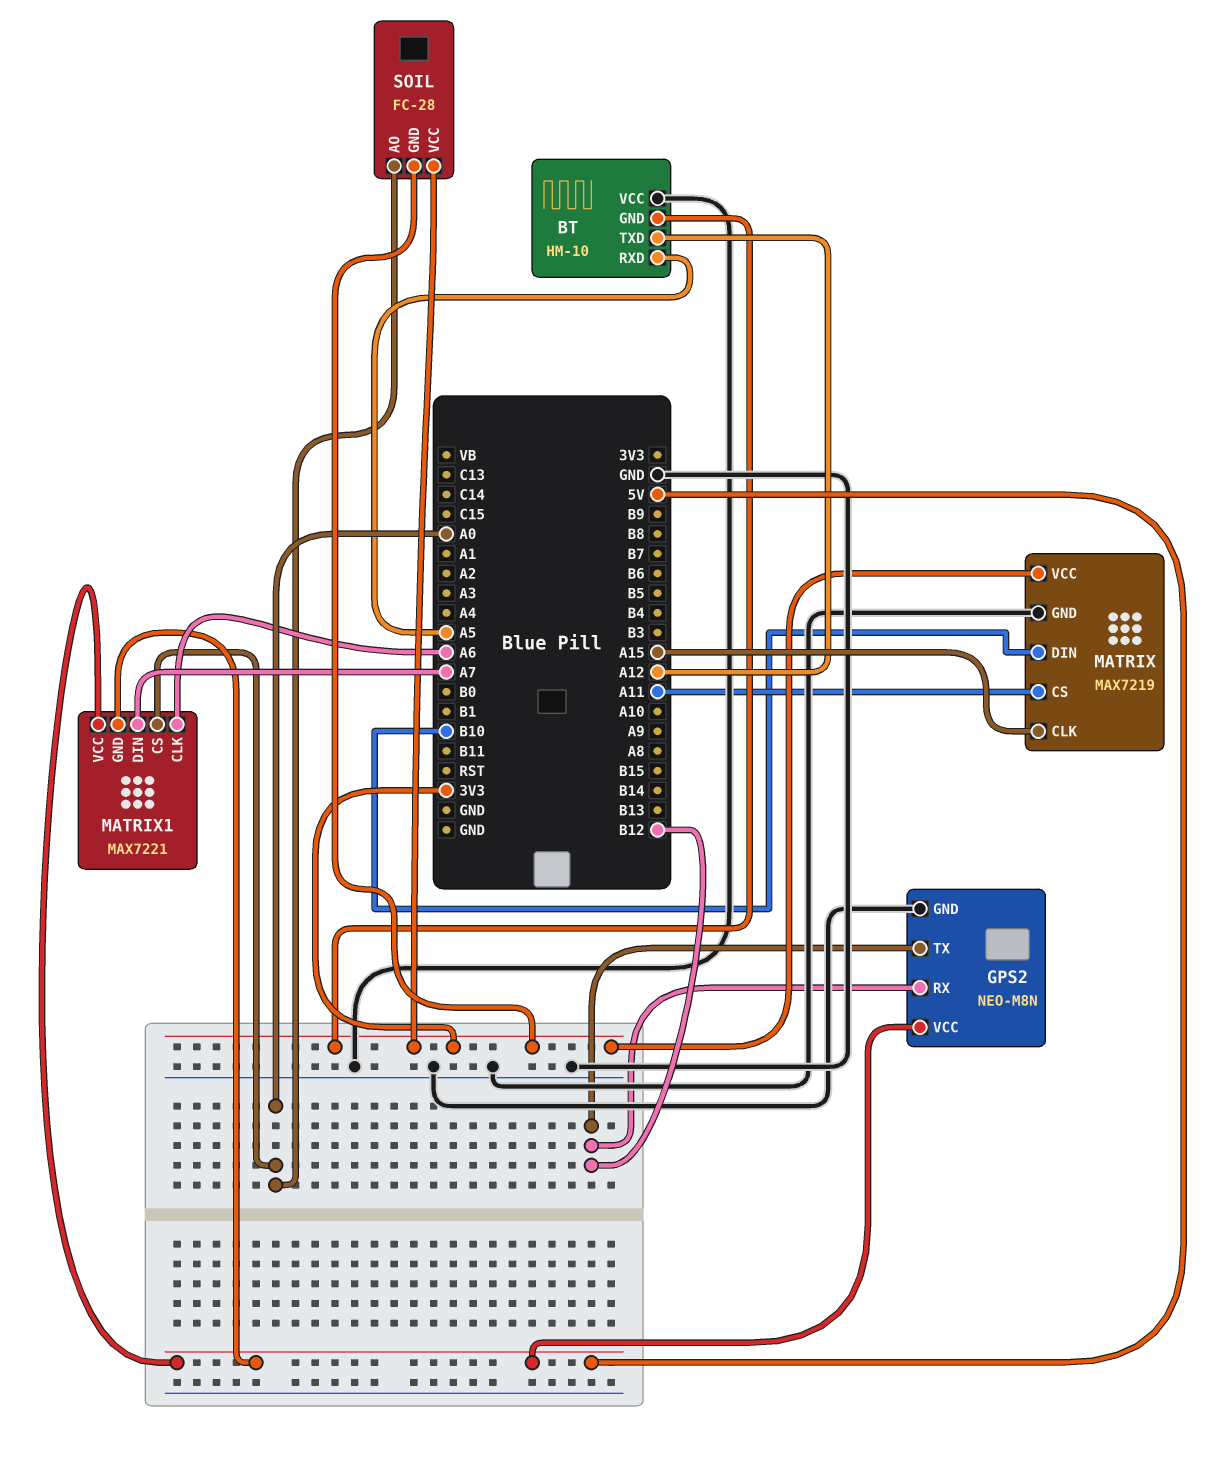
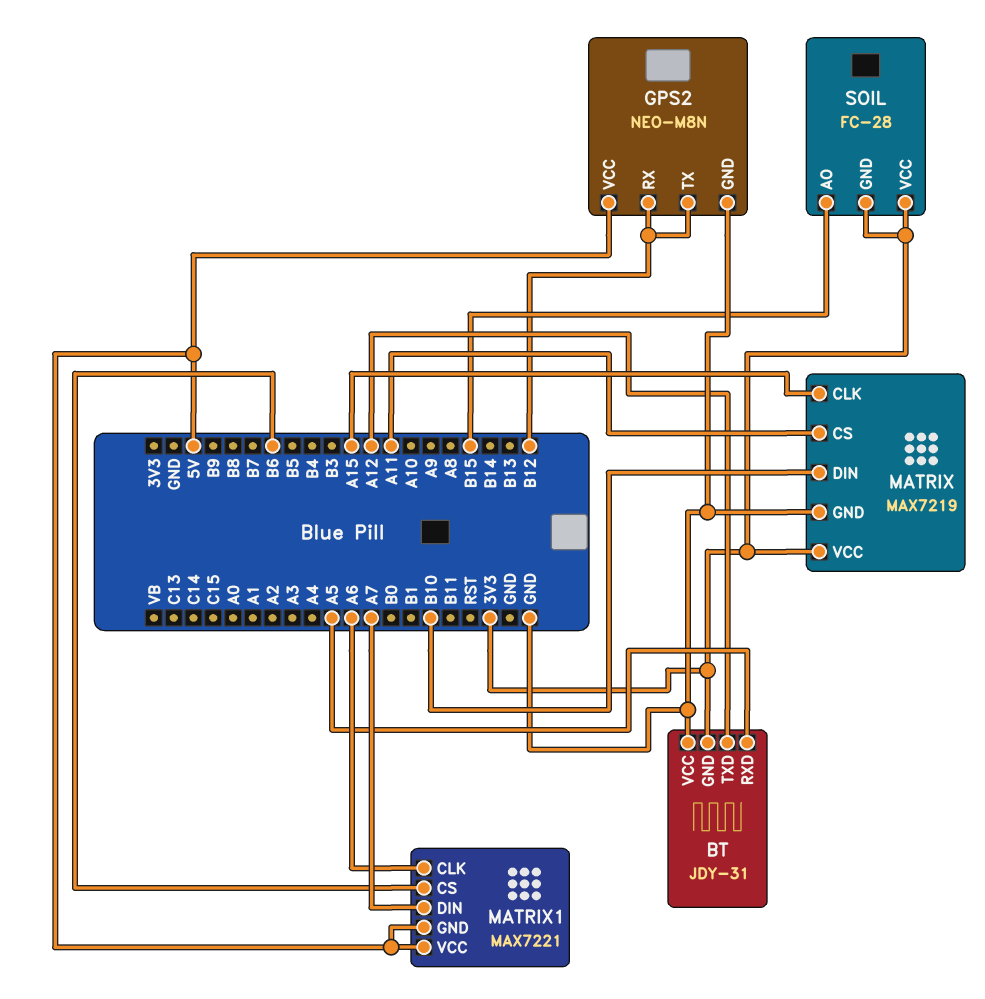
BT: HM-10 -> JDY-31
MATRIX1 pin CS: A0 -> B6
SOIL pin AO: A0 -> B15

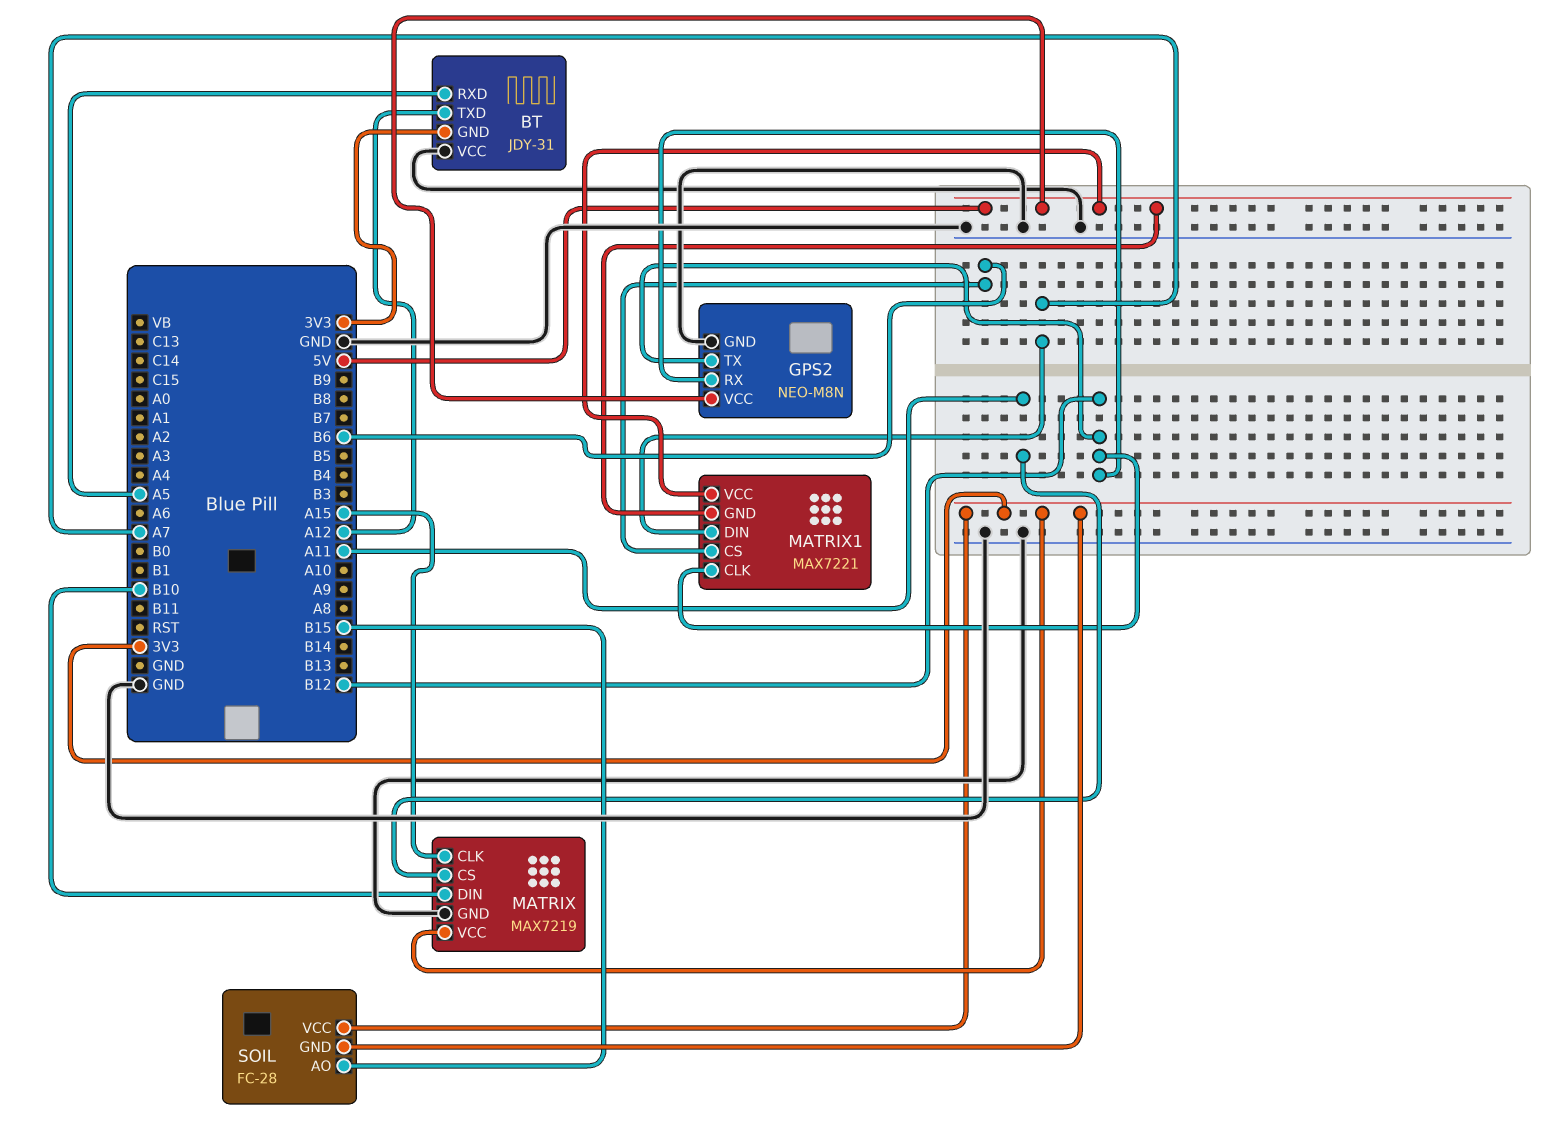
MATRIX1 pin CLK: A6 -> B12

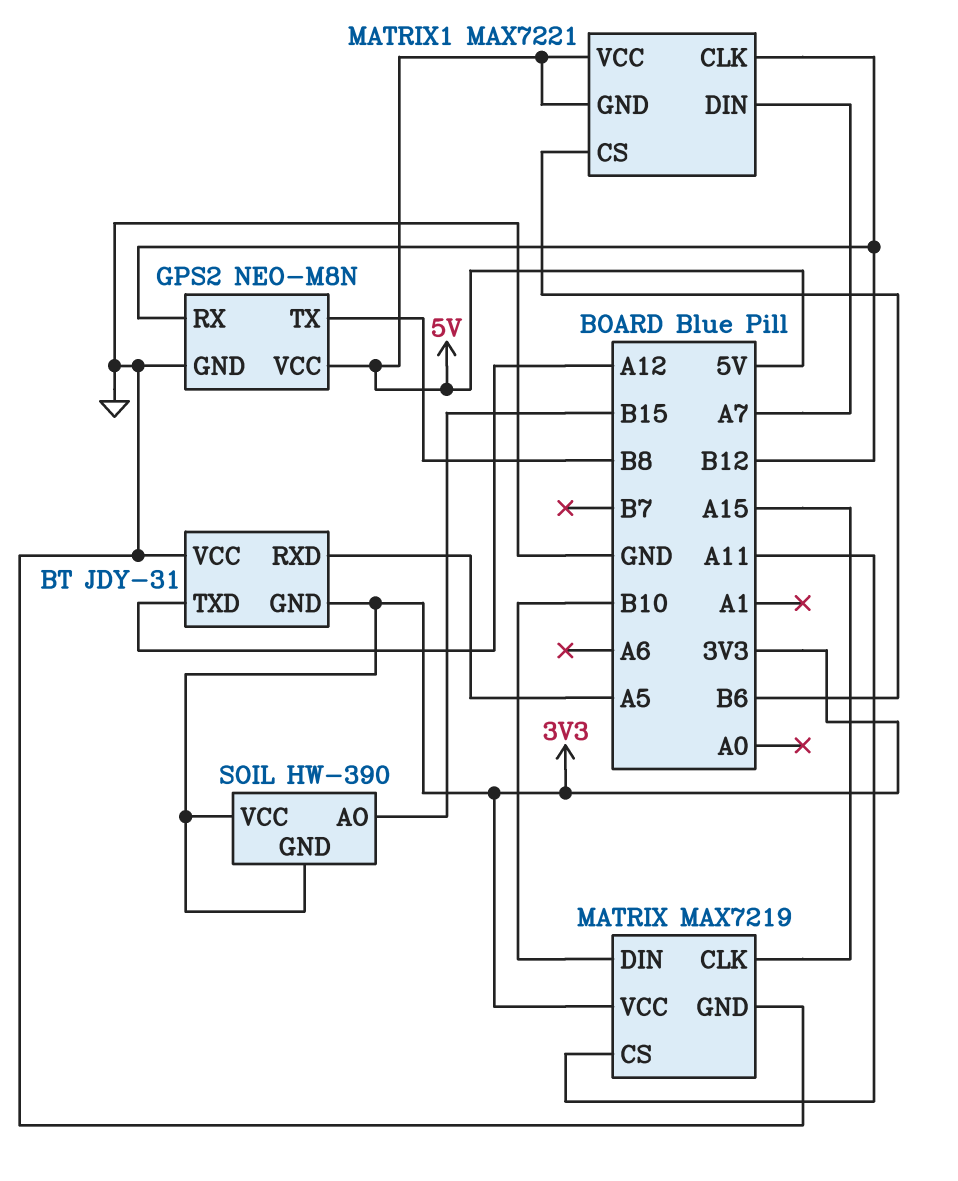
GPS2 pin TX: B12 -> B8
SOIL: FC-28 -> HW-390

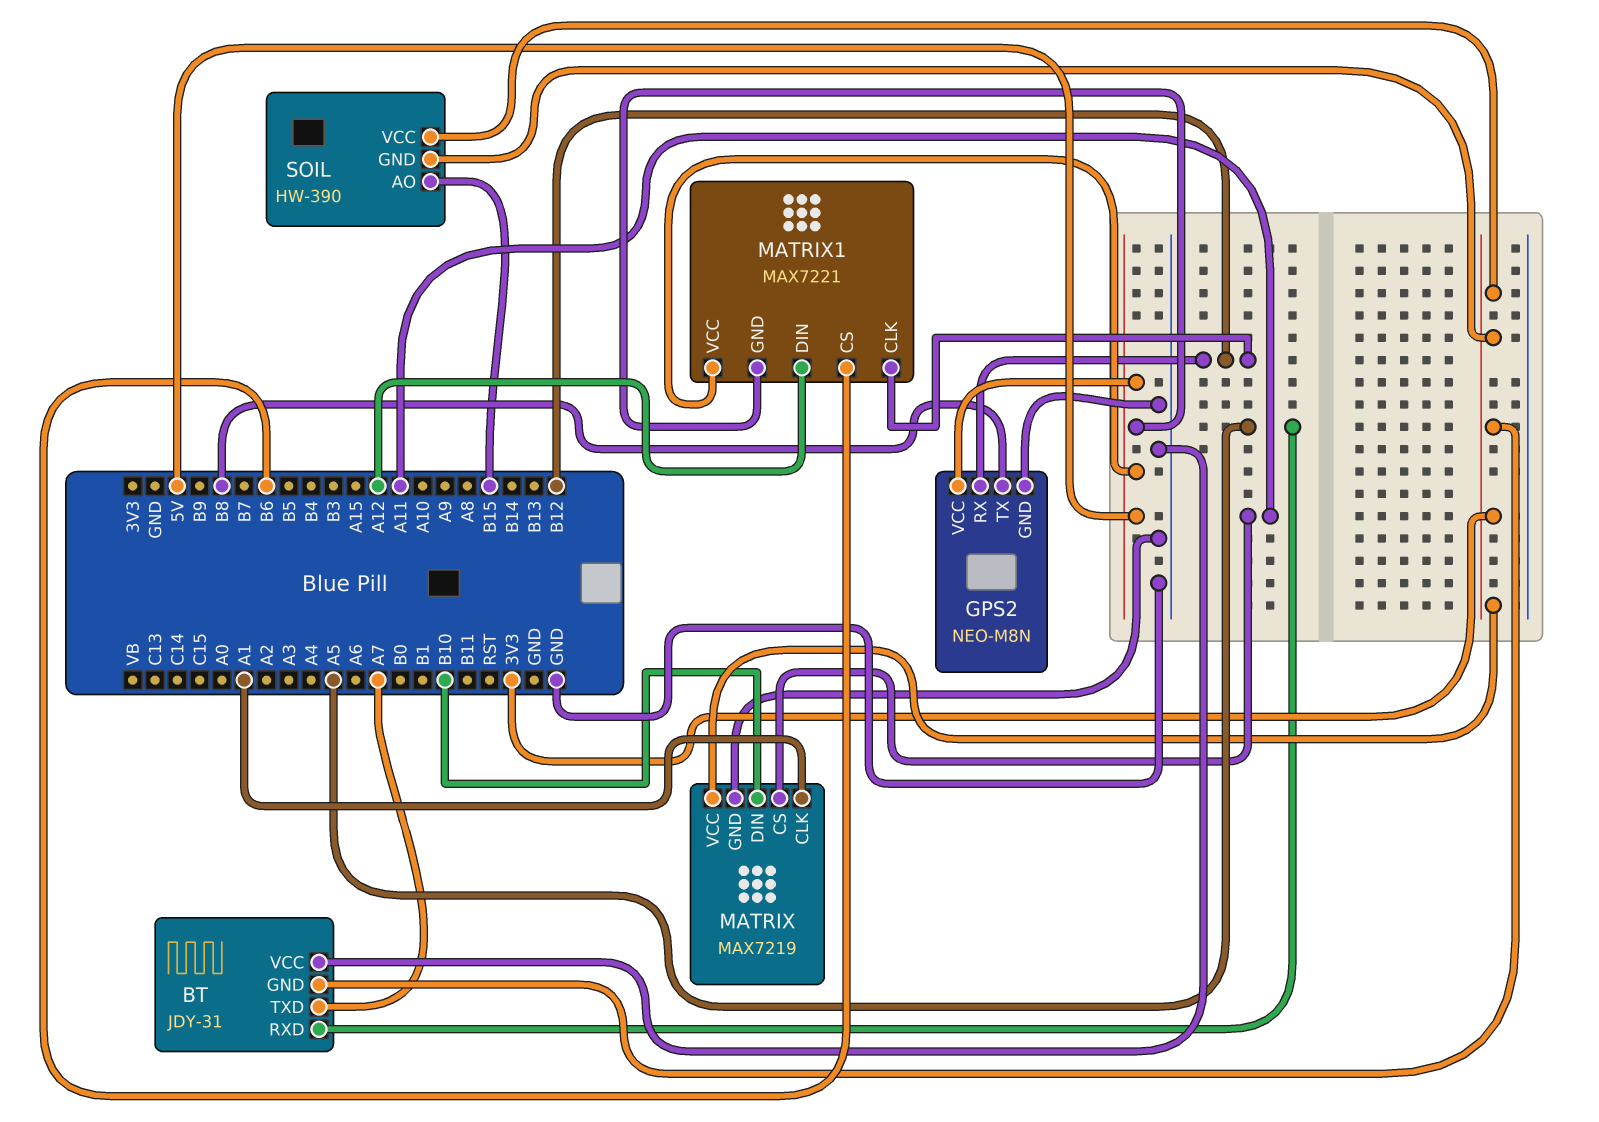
BT pin TXD: A12 -> A7
MATRIX pin CLK: A15 -> A1
MATRIX1 pin DIN: A7 -> A12

